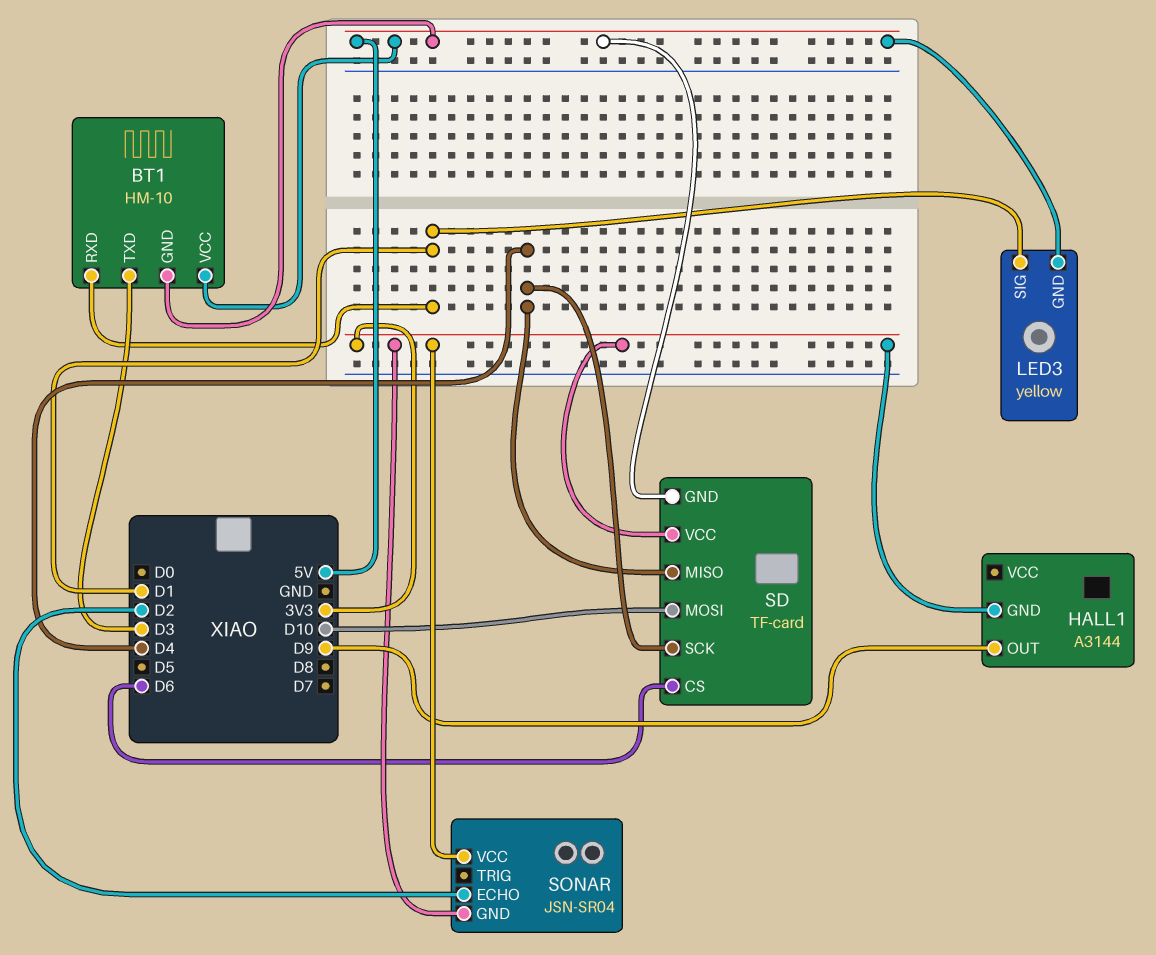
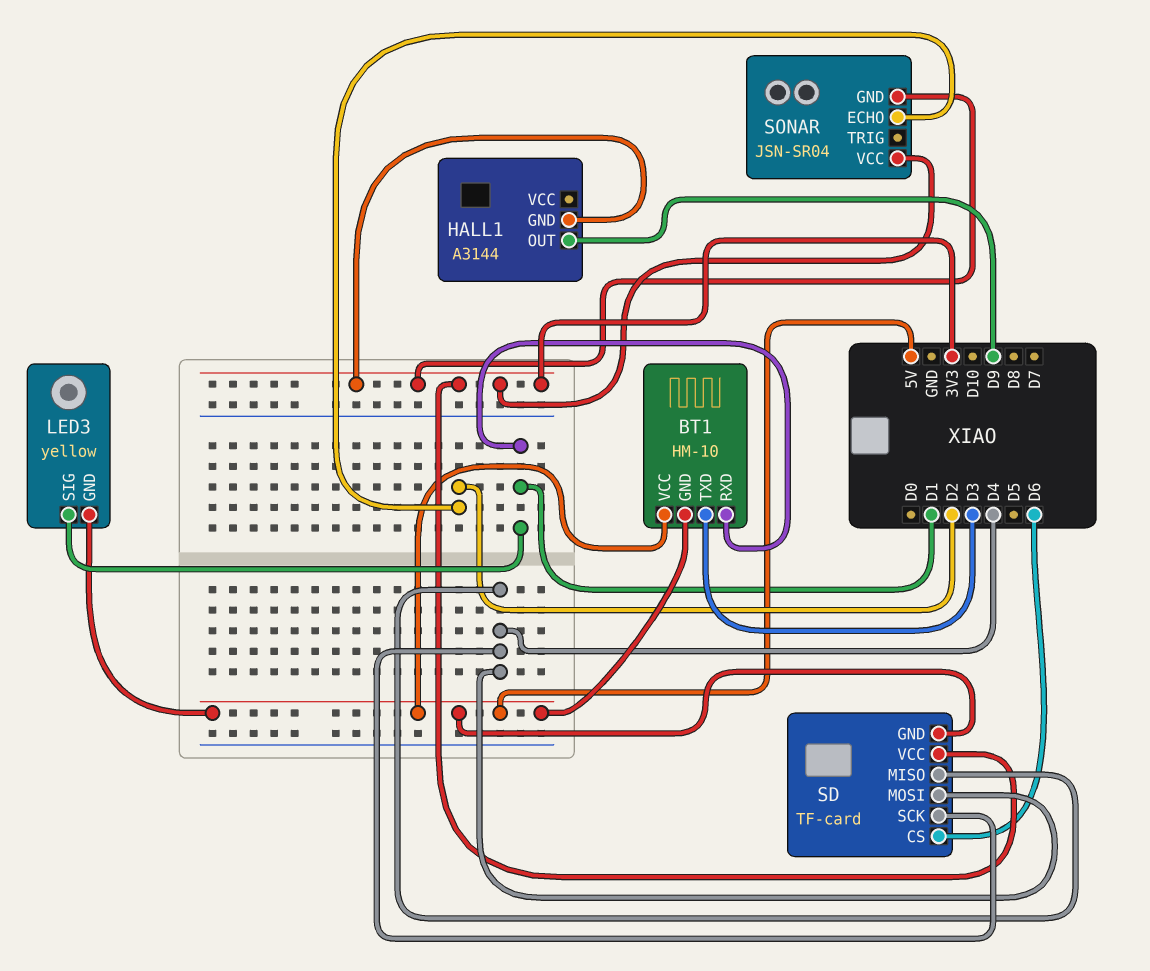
SD pin MOSI: D10 -> D4

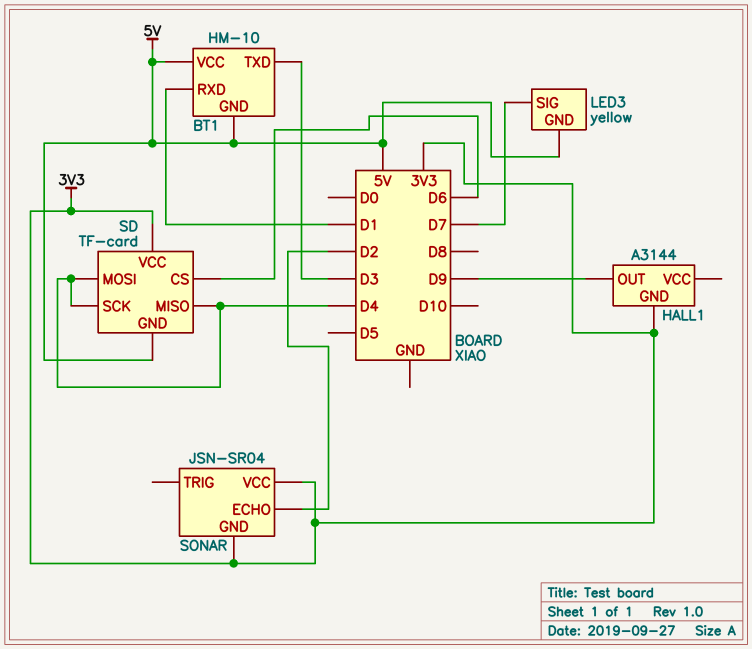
LED3 pin SIG: D1 -> D7

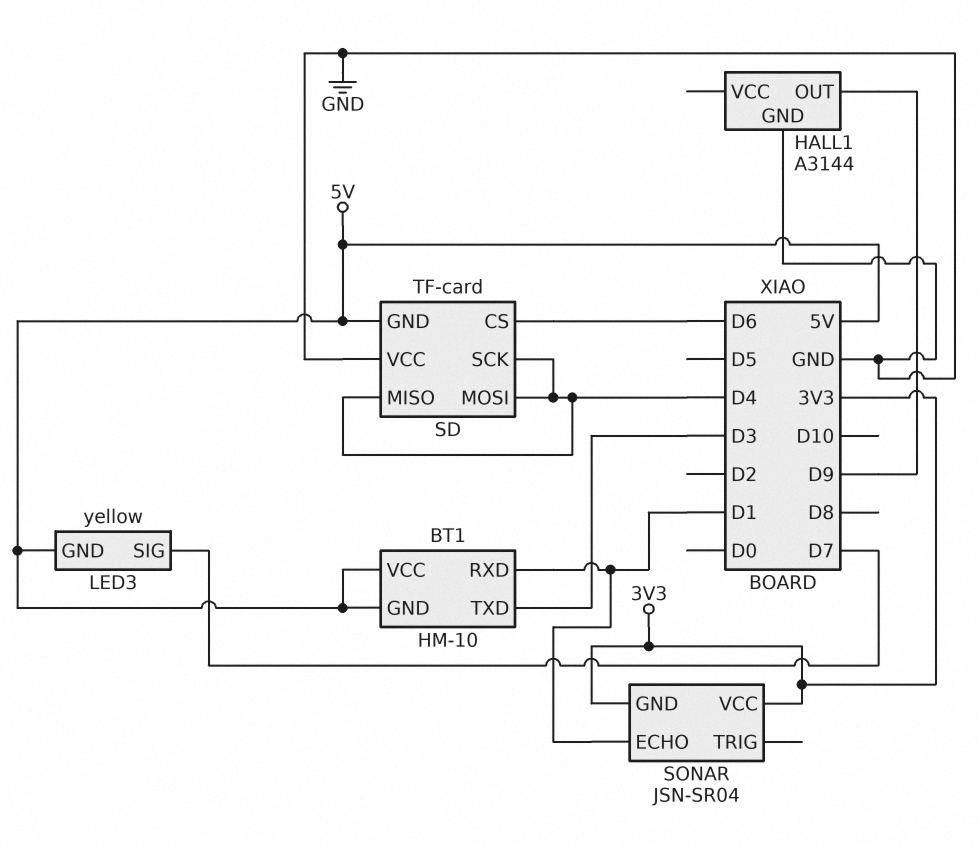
HALL1 pin GND: 3V3 -> GND
SD pin VCC: 3V3 -> GND
SONAR pin ECHO: D2 -> D1

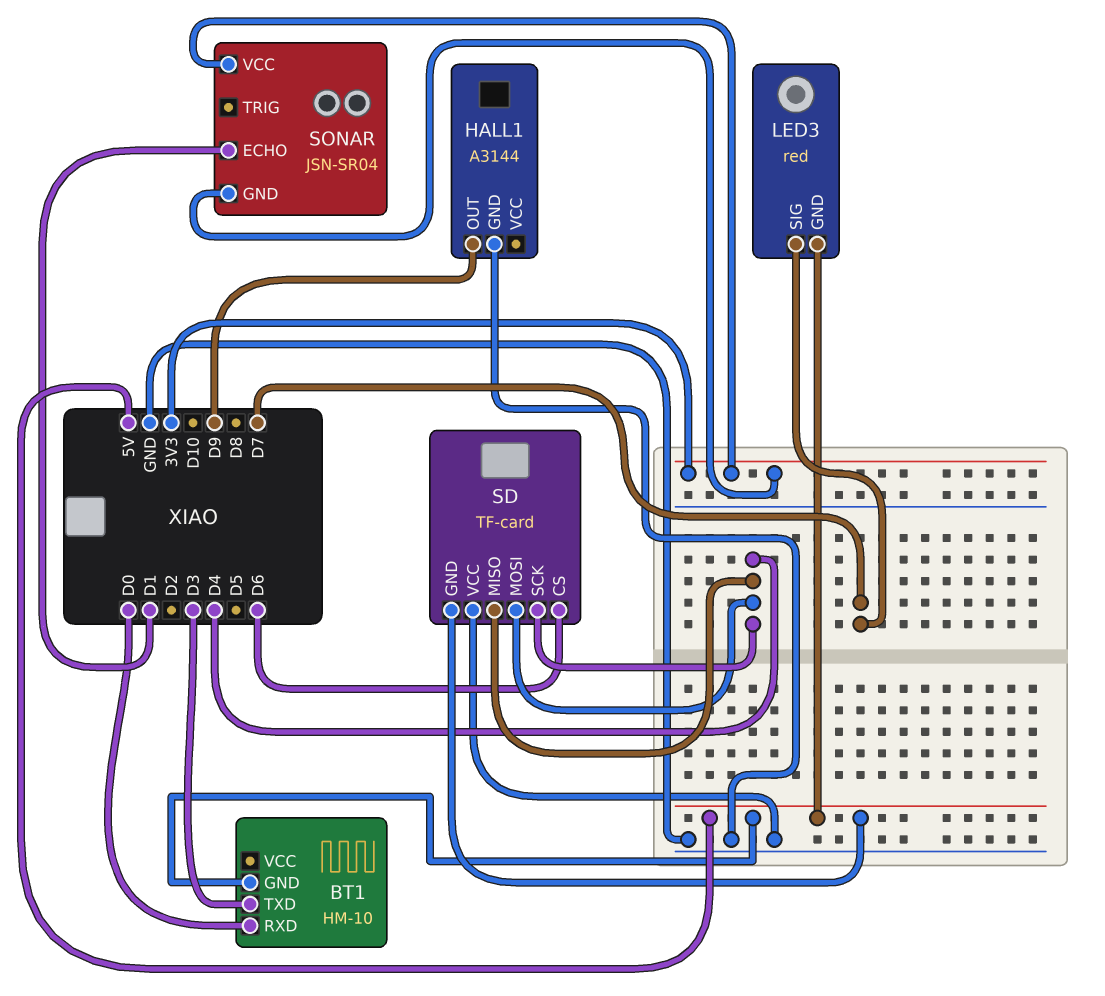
BT1 pin RXD: D1 -> D0
BT1 pin VCC: 5V -> none
LED3: yellow -> red

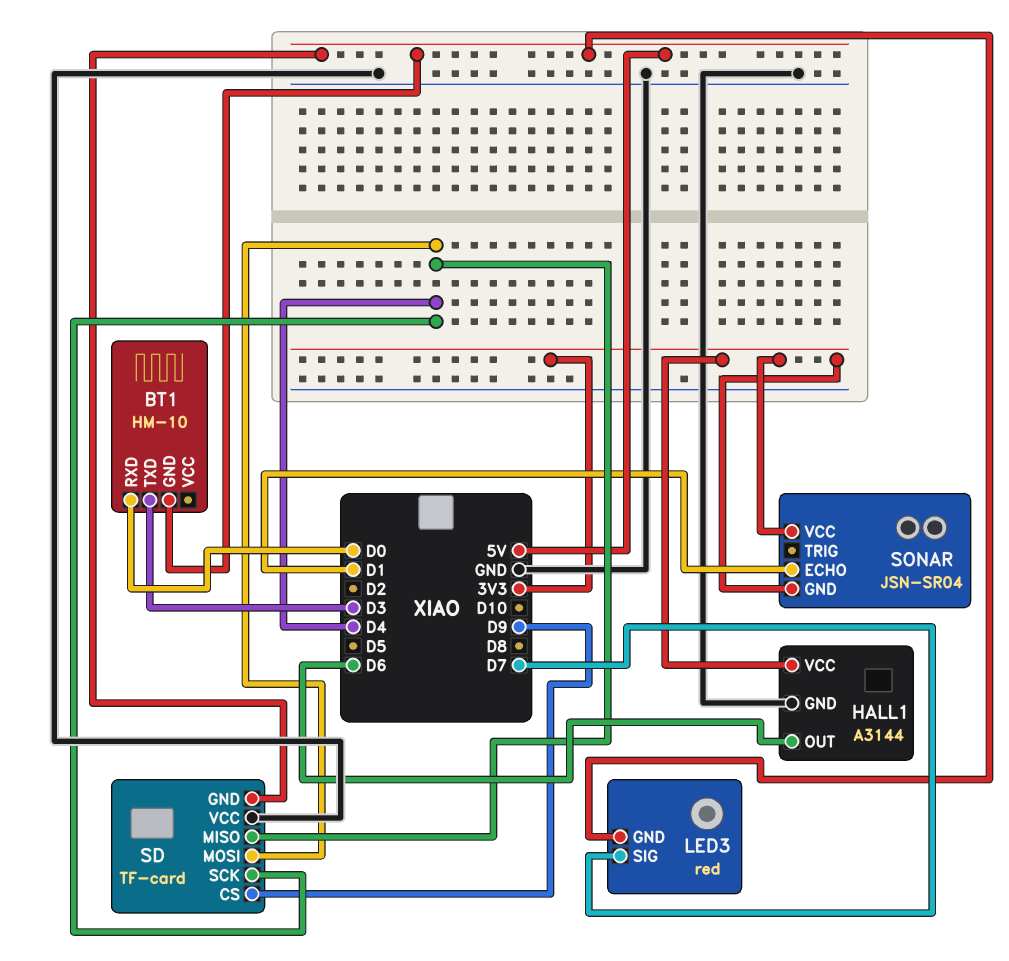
HALL1 pin OUT: D9 -> D6
HALL1 pin VCC: none -> 3V3
SD pin CS: D6 -> D9

